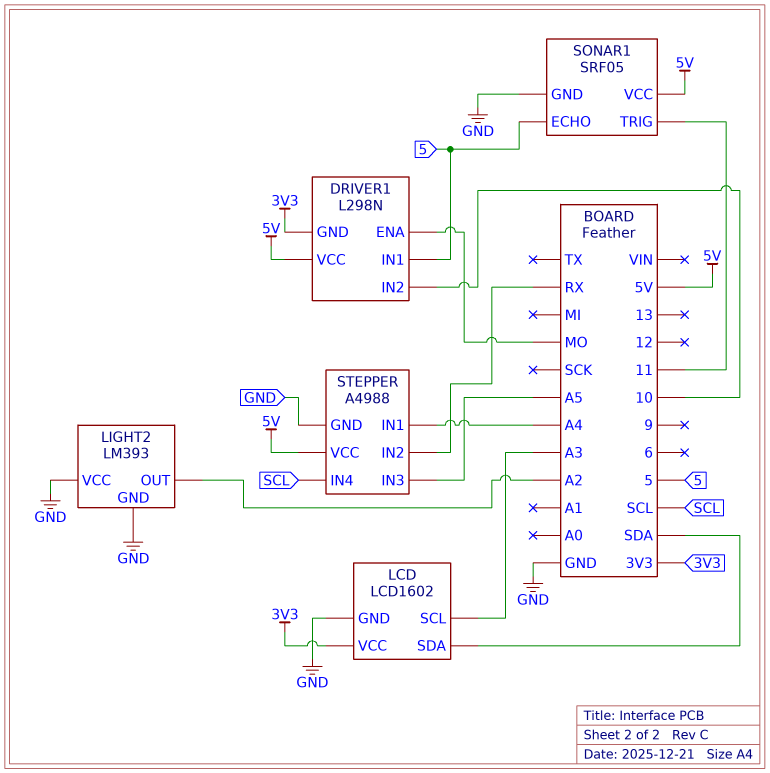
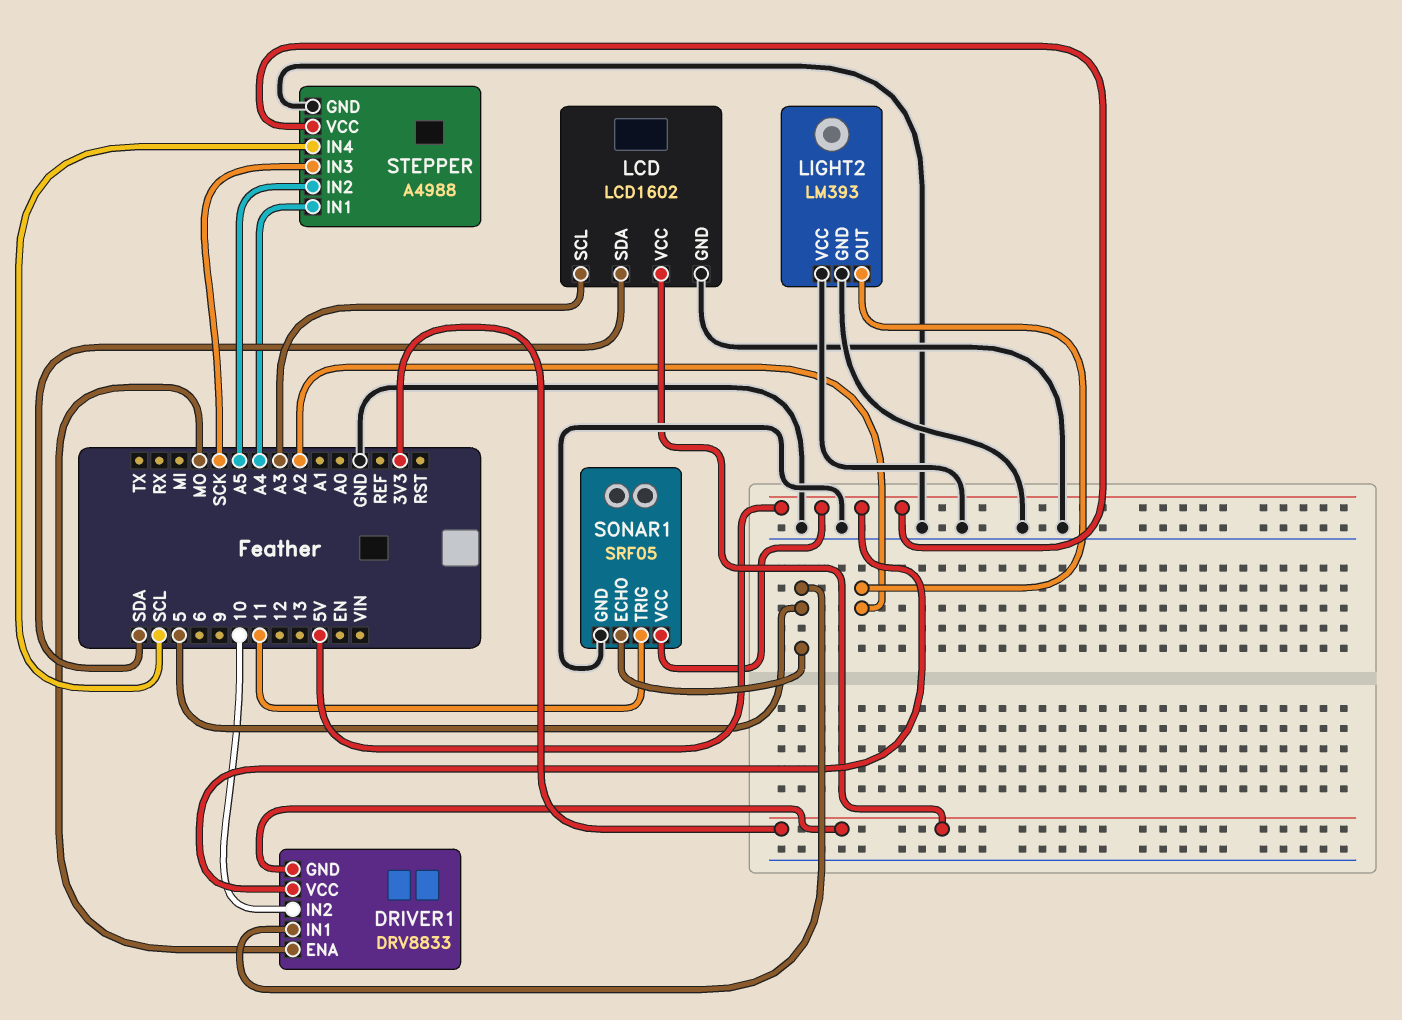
DRIVER1: L298N -> DRV8833
STEPPER pin IN2: RX -> A5
STEPPER pin IN3: A5 -> SCK

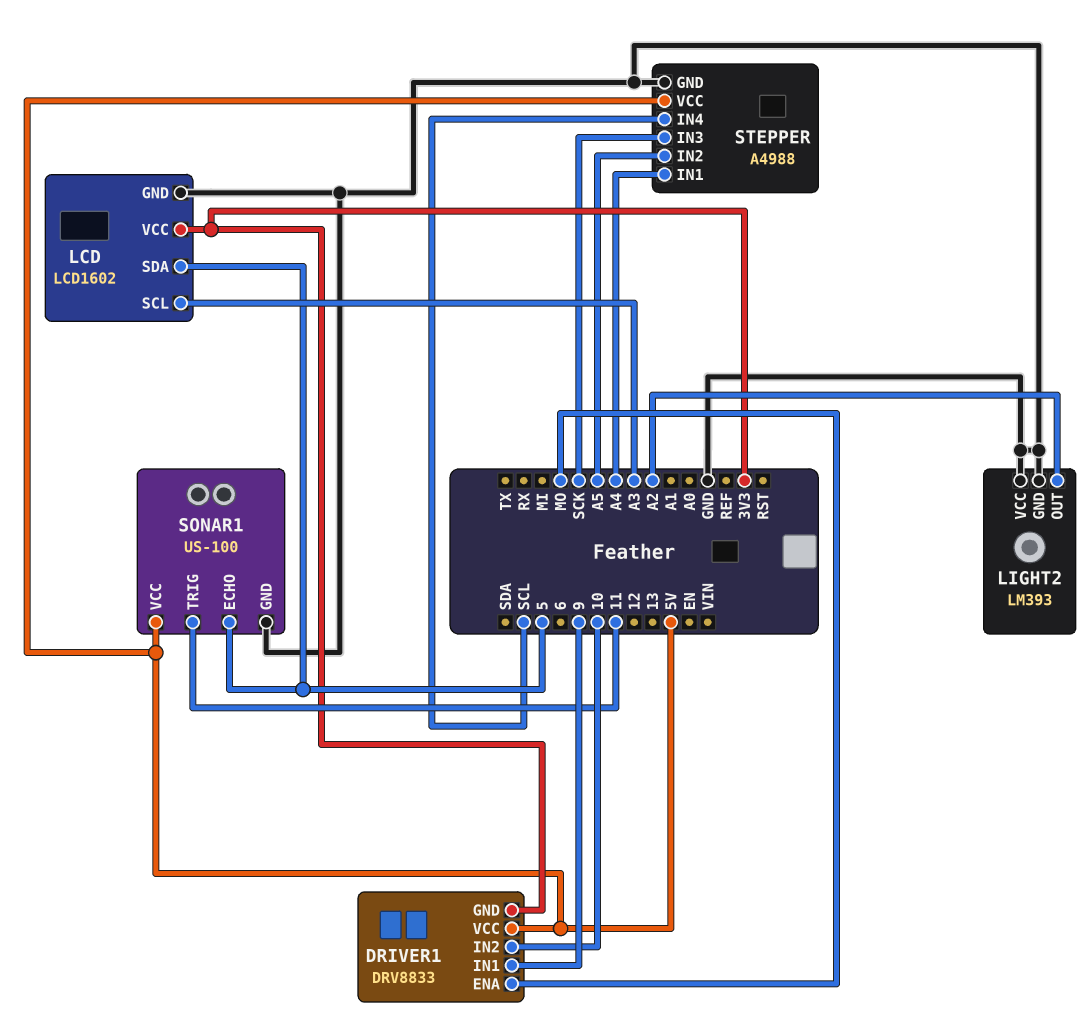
DRIVER1 pin IN1: 5 -> 9
LCD pin SDA: SDA -> 5
SONAR1: SRF05 -> US-100

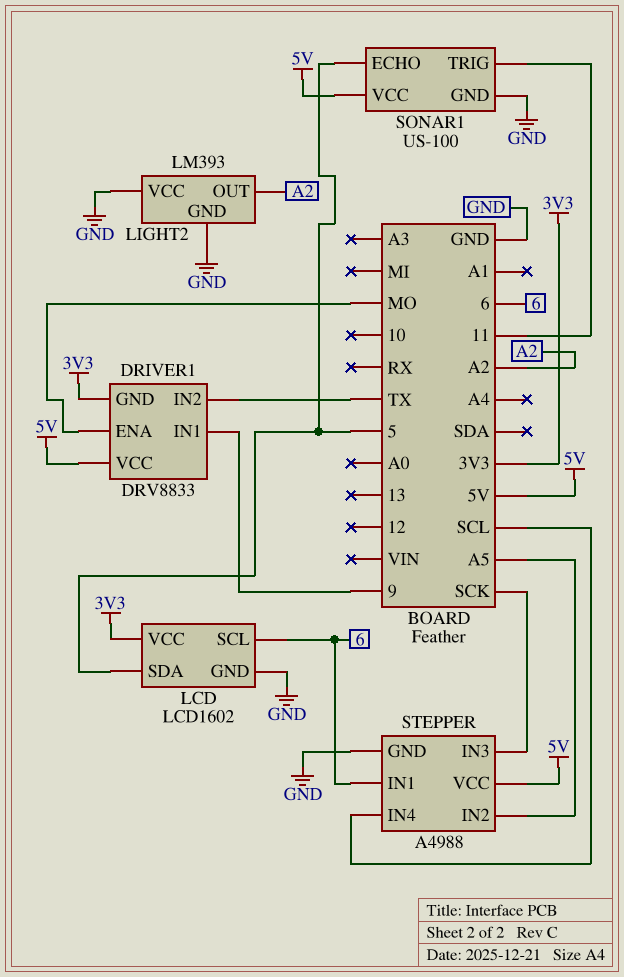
DRIVER1 pin IN2: 10 -> TX
LCD pin SCL: A3 -> 6
STEPPER pin IN1: A4 -> 6

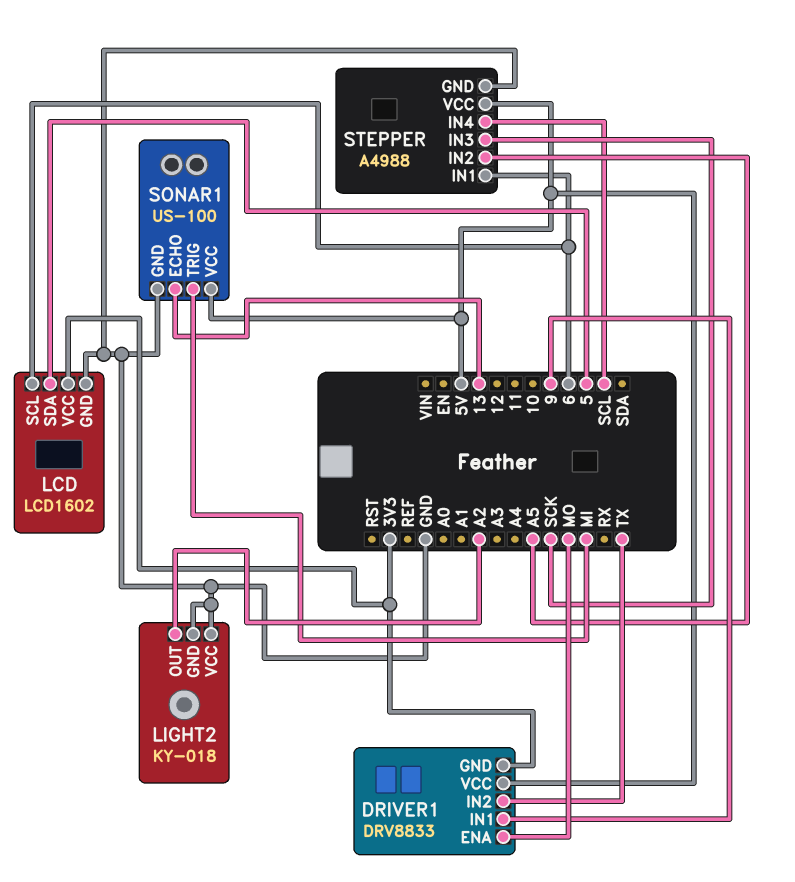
LIGHT2: LM393 -> KY-018
SONAR1 pin ECHO: 5 -> 13
SONAR1 pin TRIG: 11 -> MI

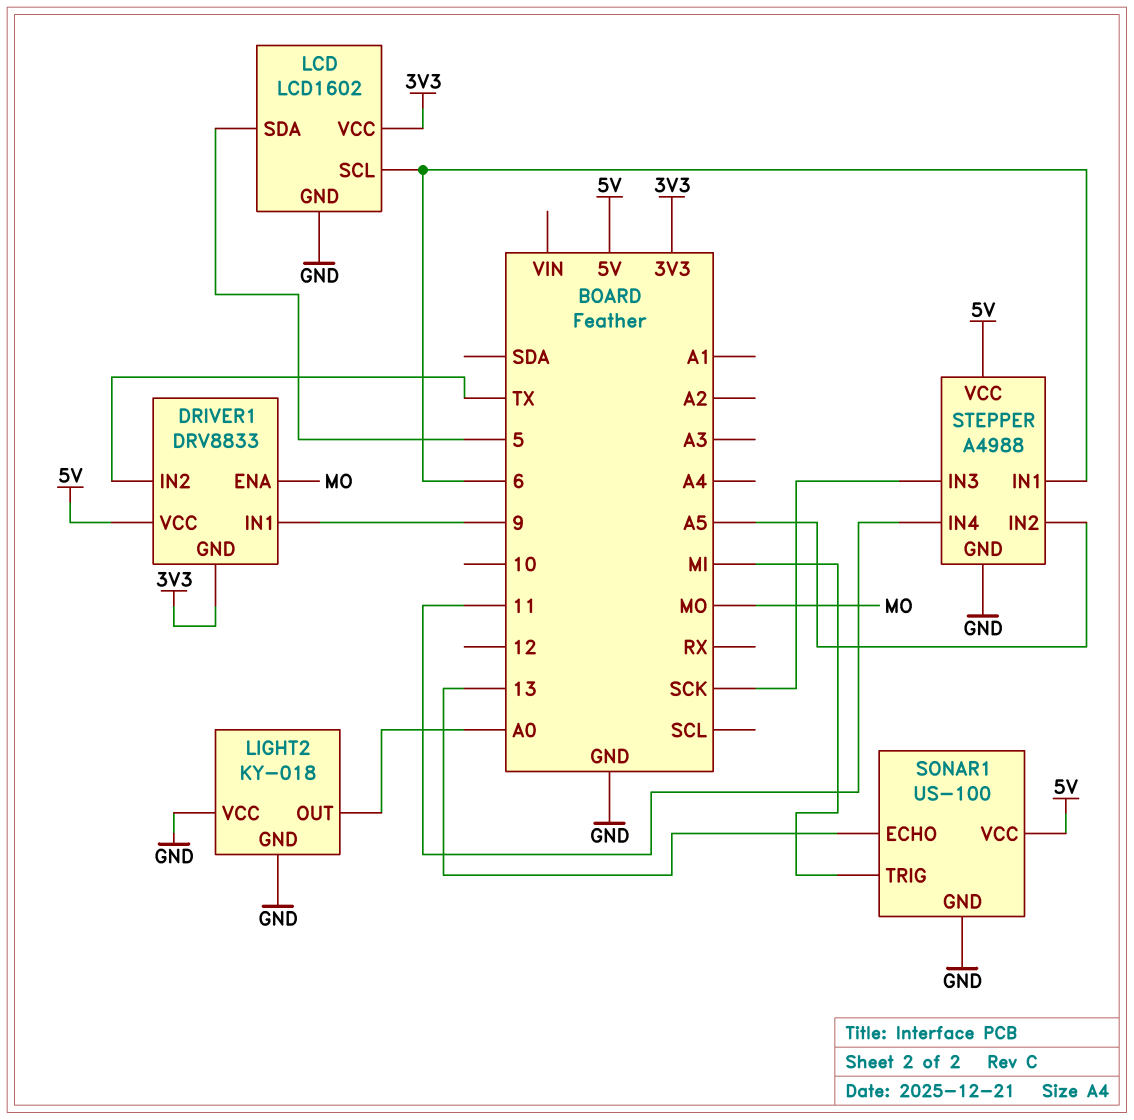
LIGHT2 pin OUT: A2 -> A0
STEPPER pin IN4: SCL -> 11

